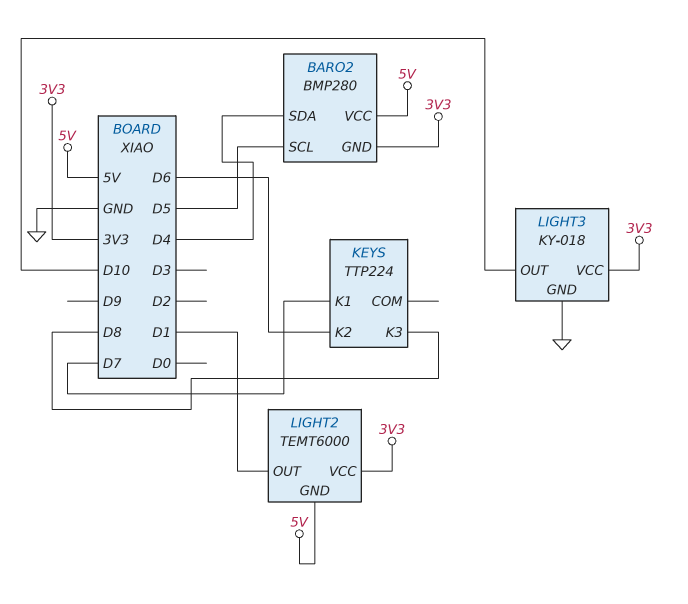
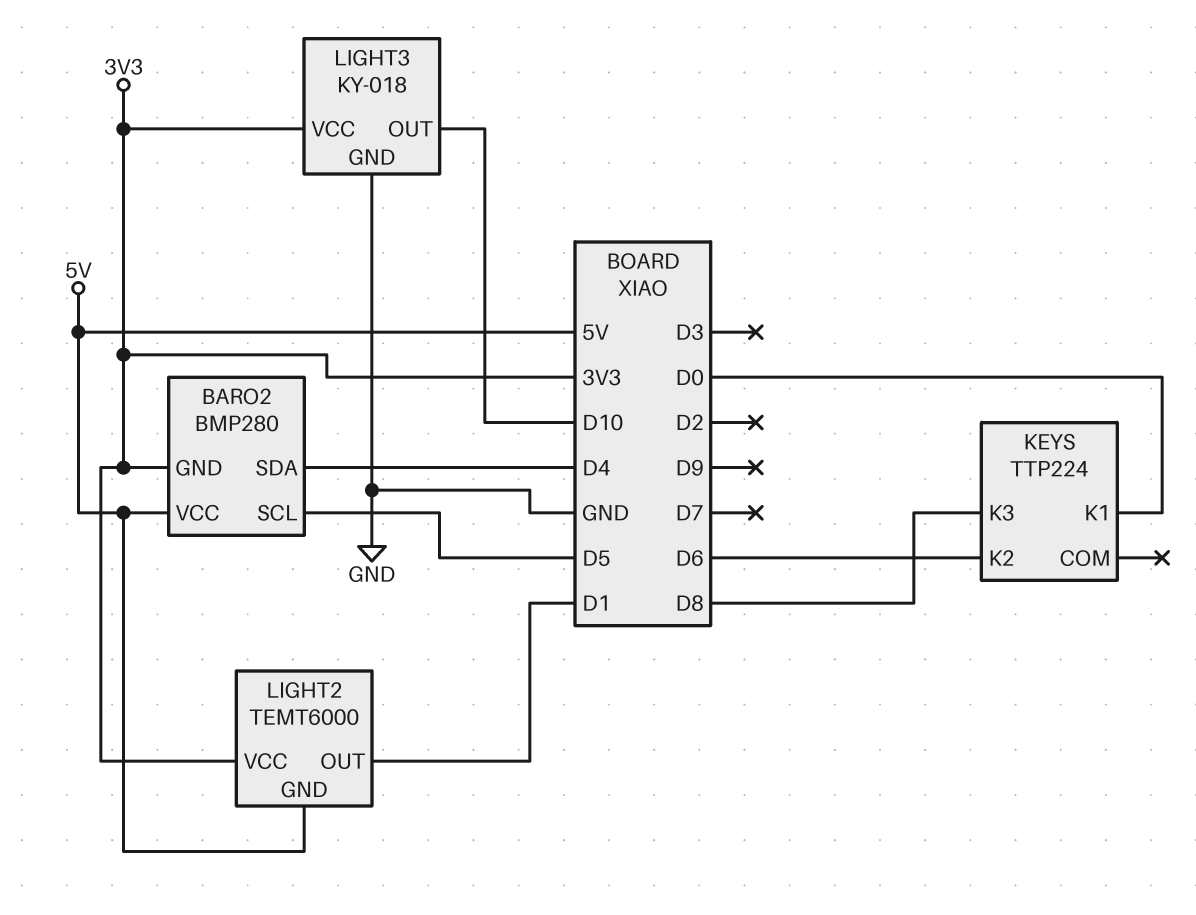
KEYS pin K1: D7 -> D0

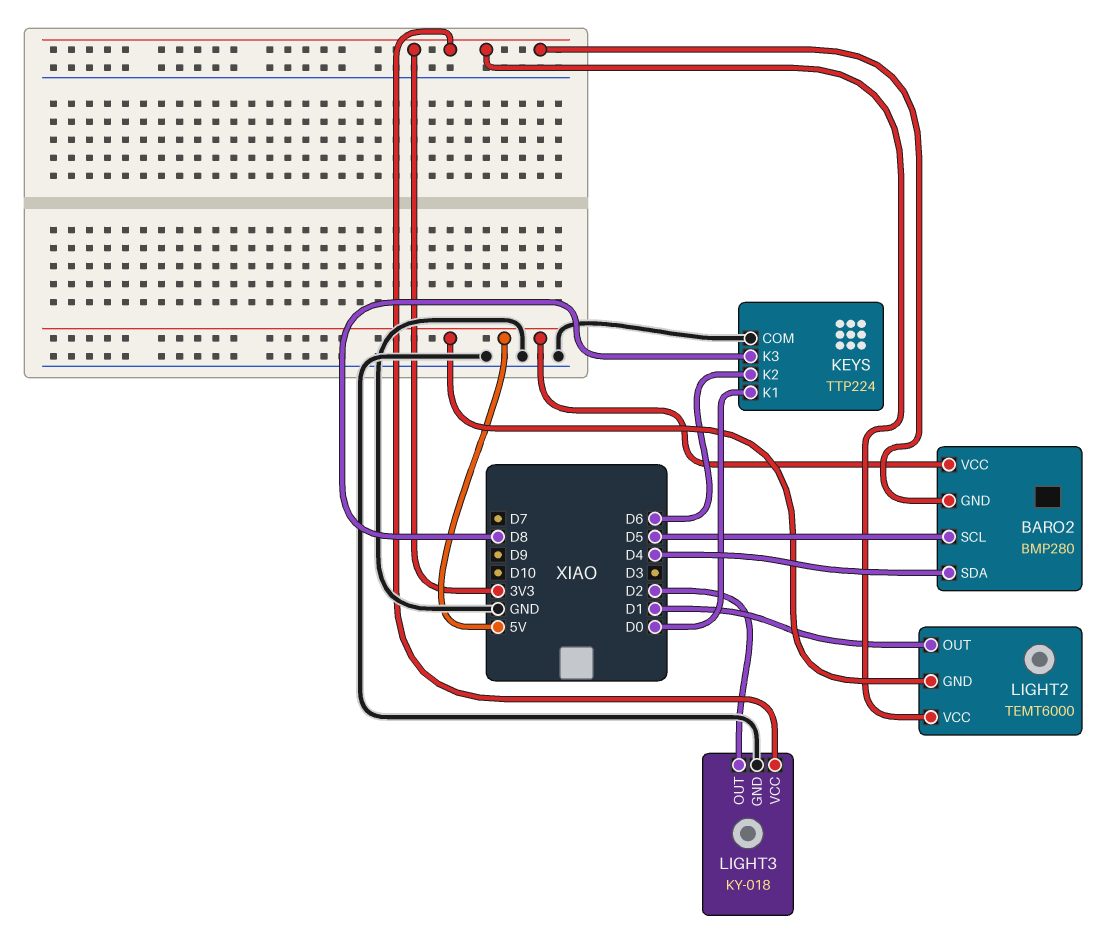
KEYS pin COM: none -> GND
LIGHT3 pin OUT: D10 -> D2

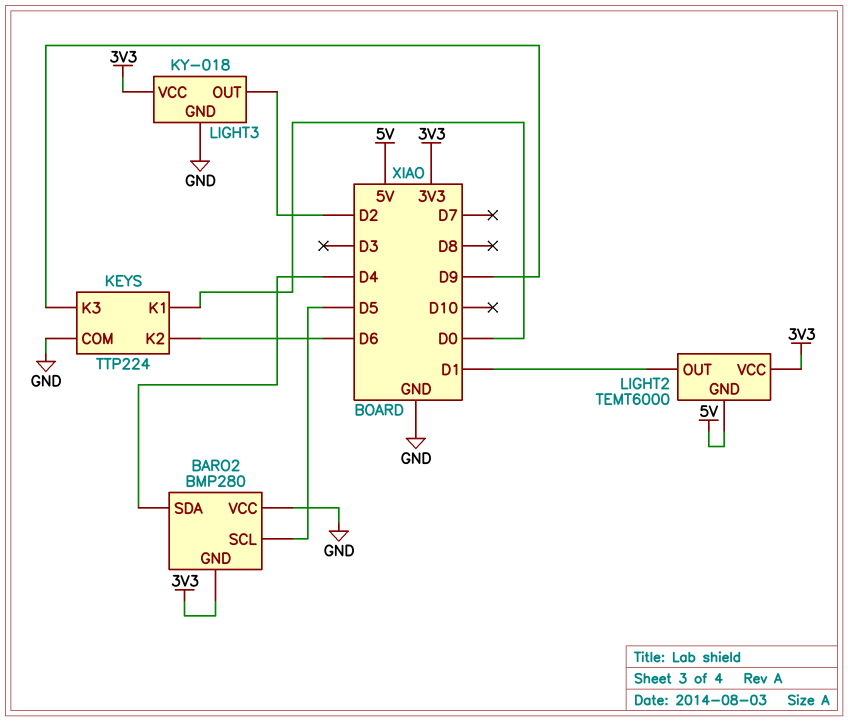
BARO2 pin VCC: 5V -> GND
KEYS pin K3: D8 -> D9

